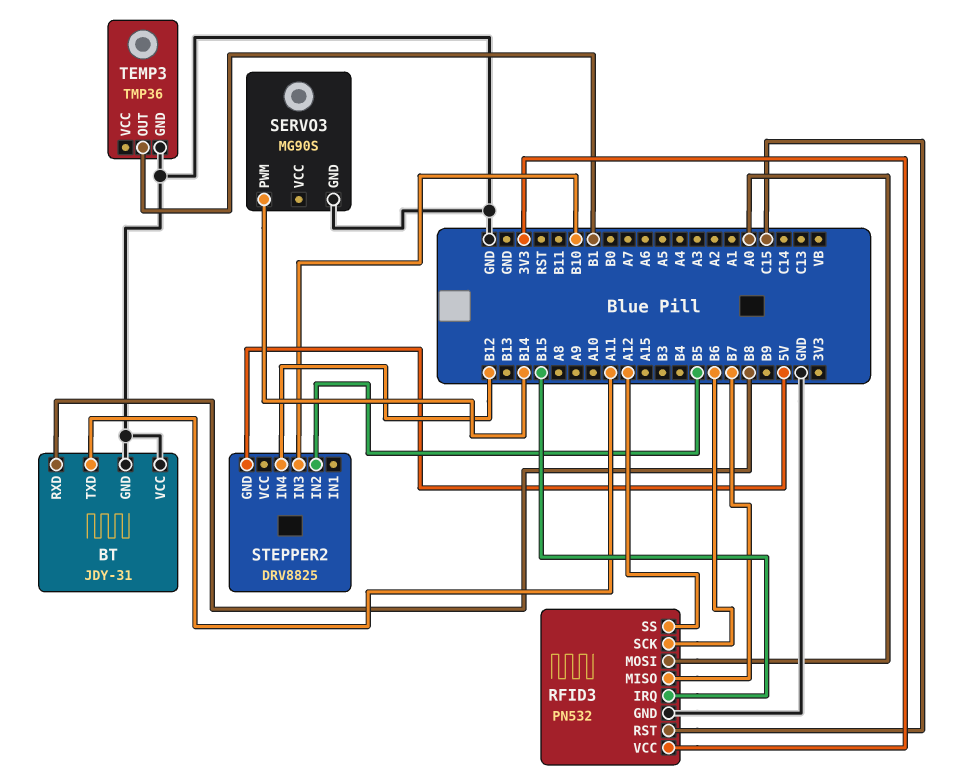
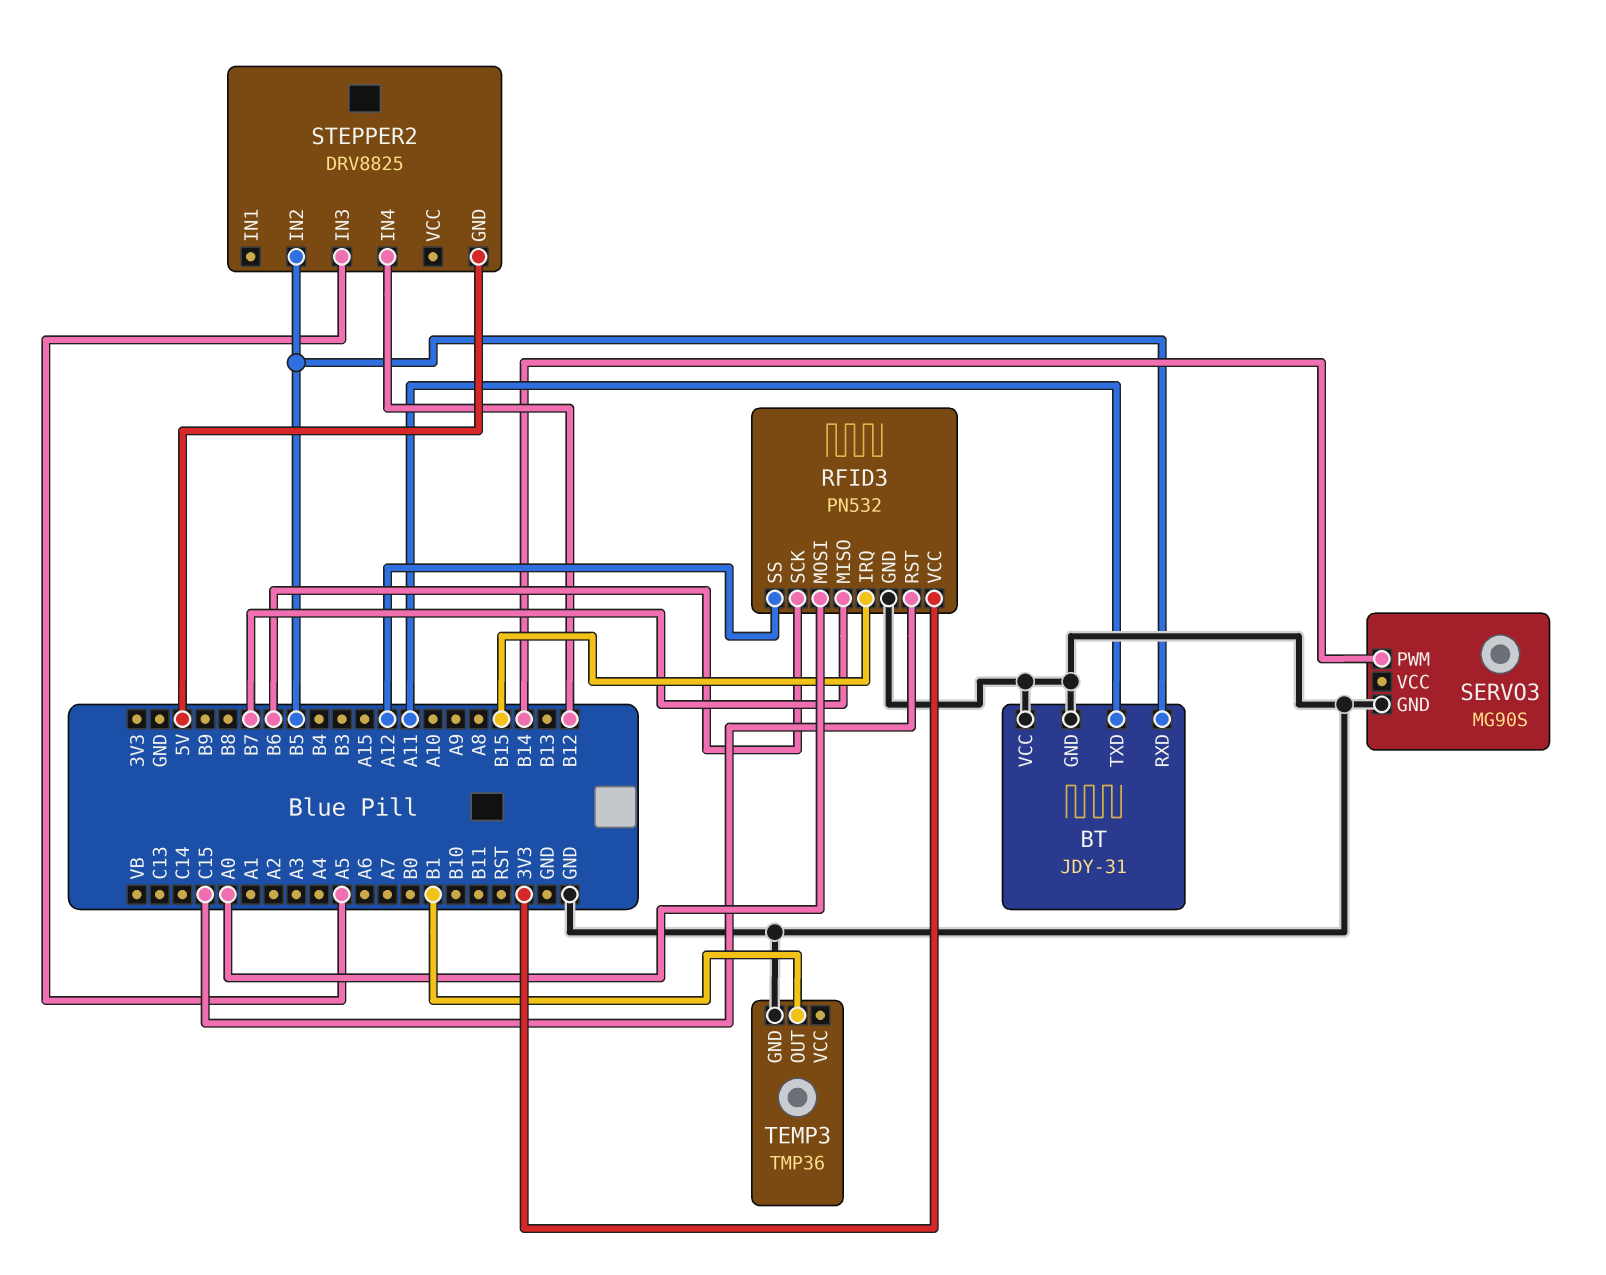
BT pin RXD: B8 -> B5
STEPPER2 pin IN3: B10 -> A5

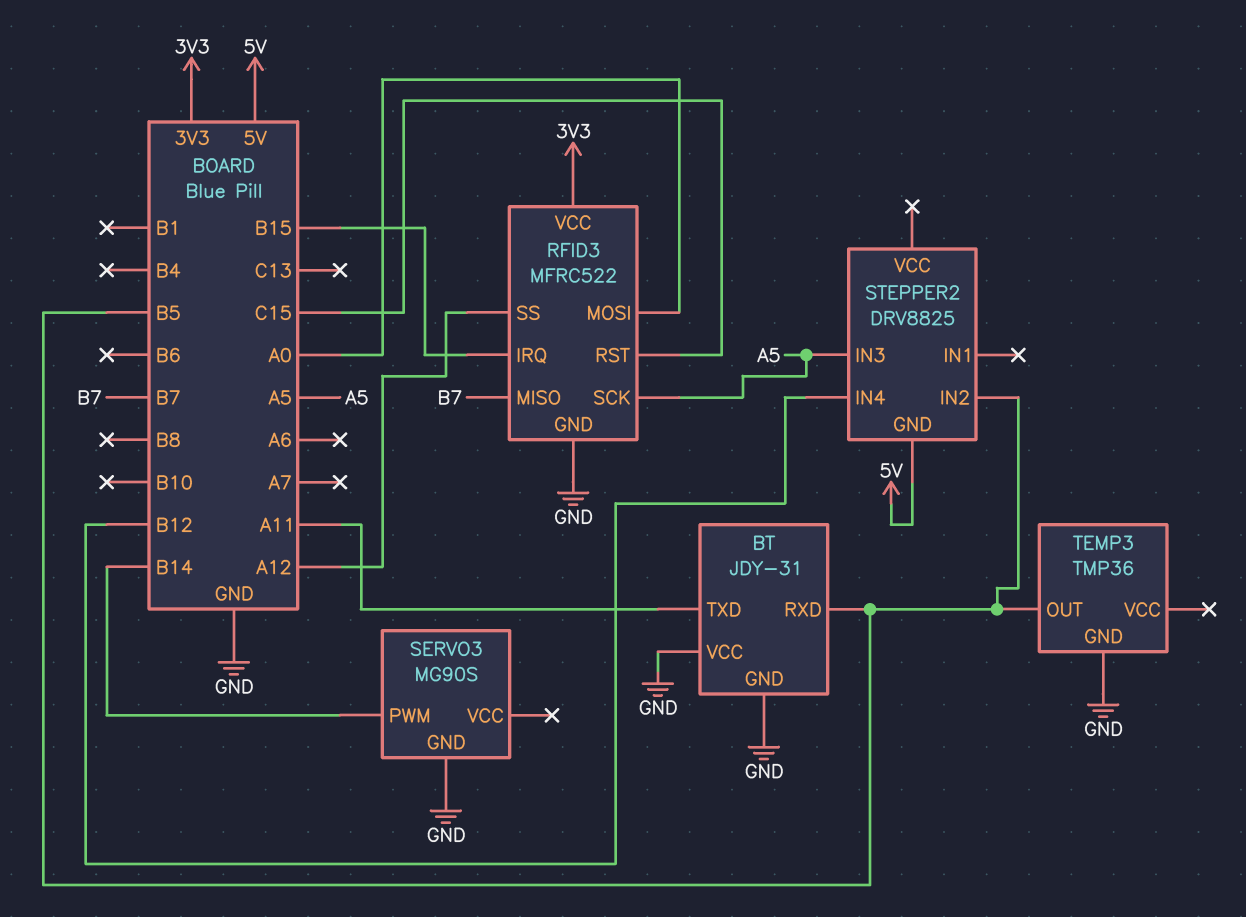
RFID3: PN532 -> MFRC522
RFID3 pin SCK: B6 -> A5
TEMP3 pin OUT: B1 -> B5

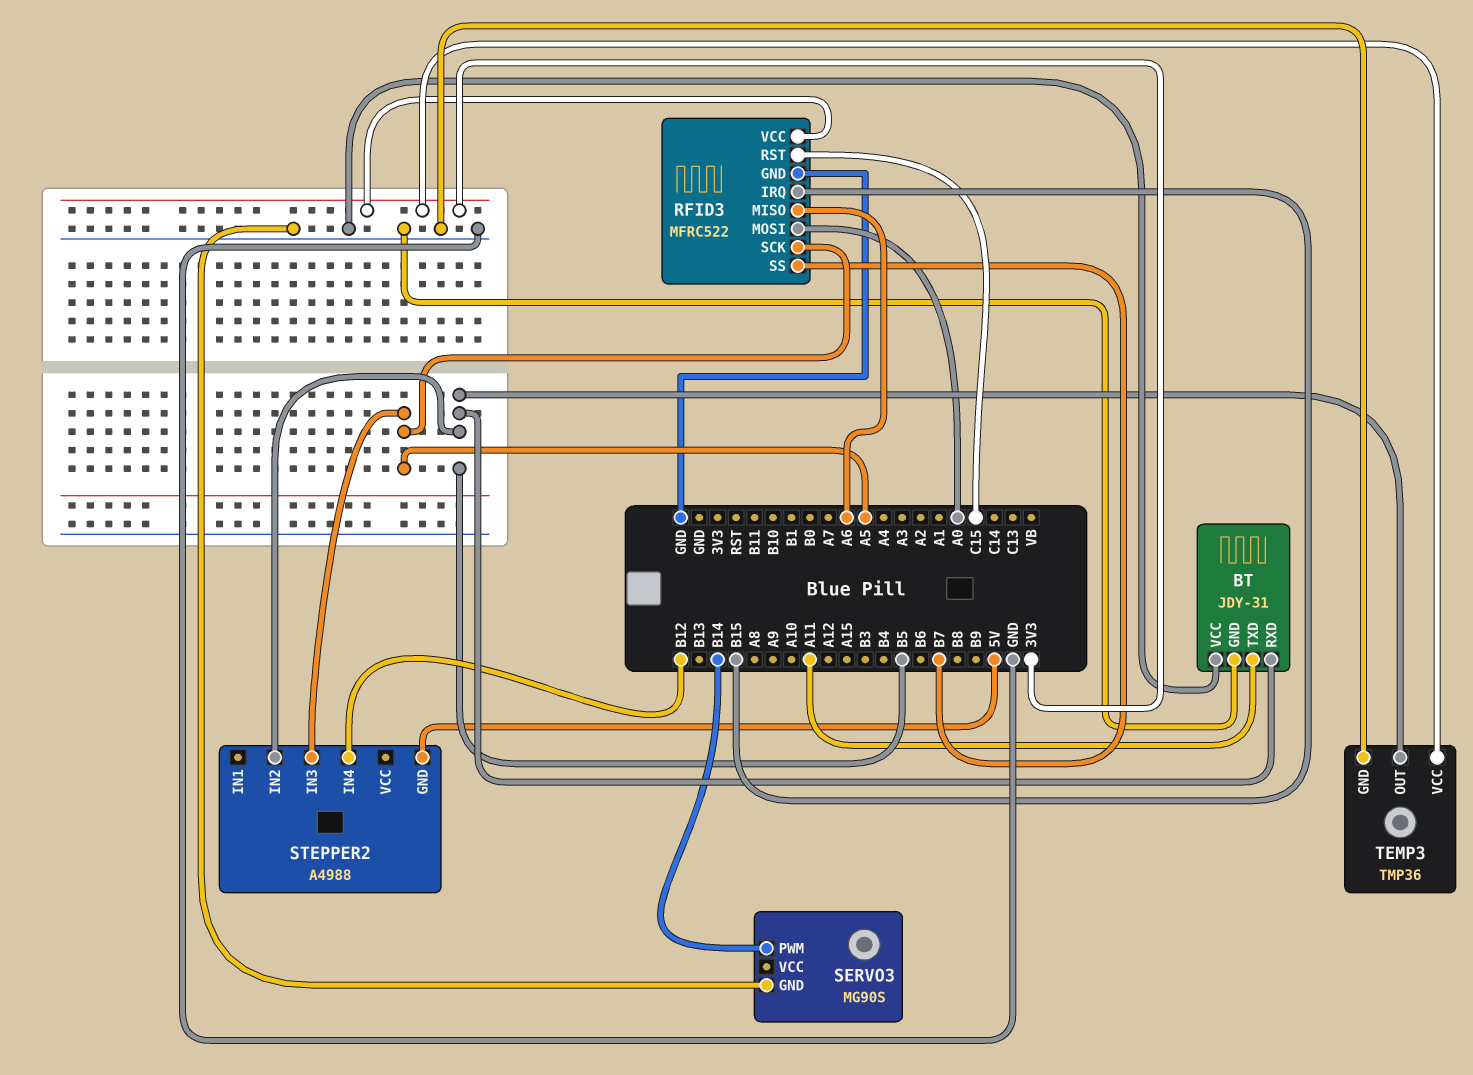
RFID3 pin MISO: B7 -> A6
RFID3 pin SS: A12 -> B7
STEPPER2: DRV8825 -> A4988
TEMP3 pin VCC: none -> 3V3

